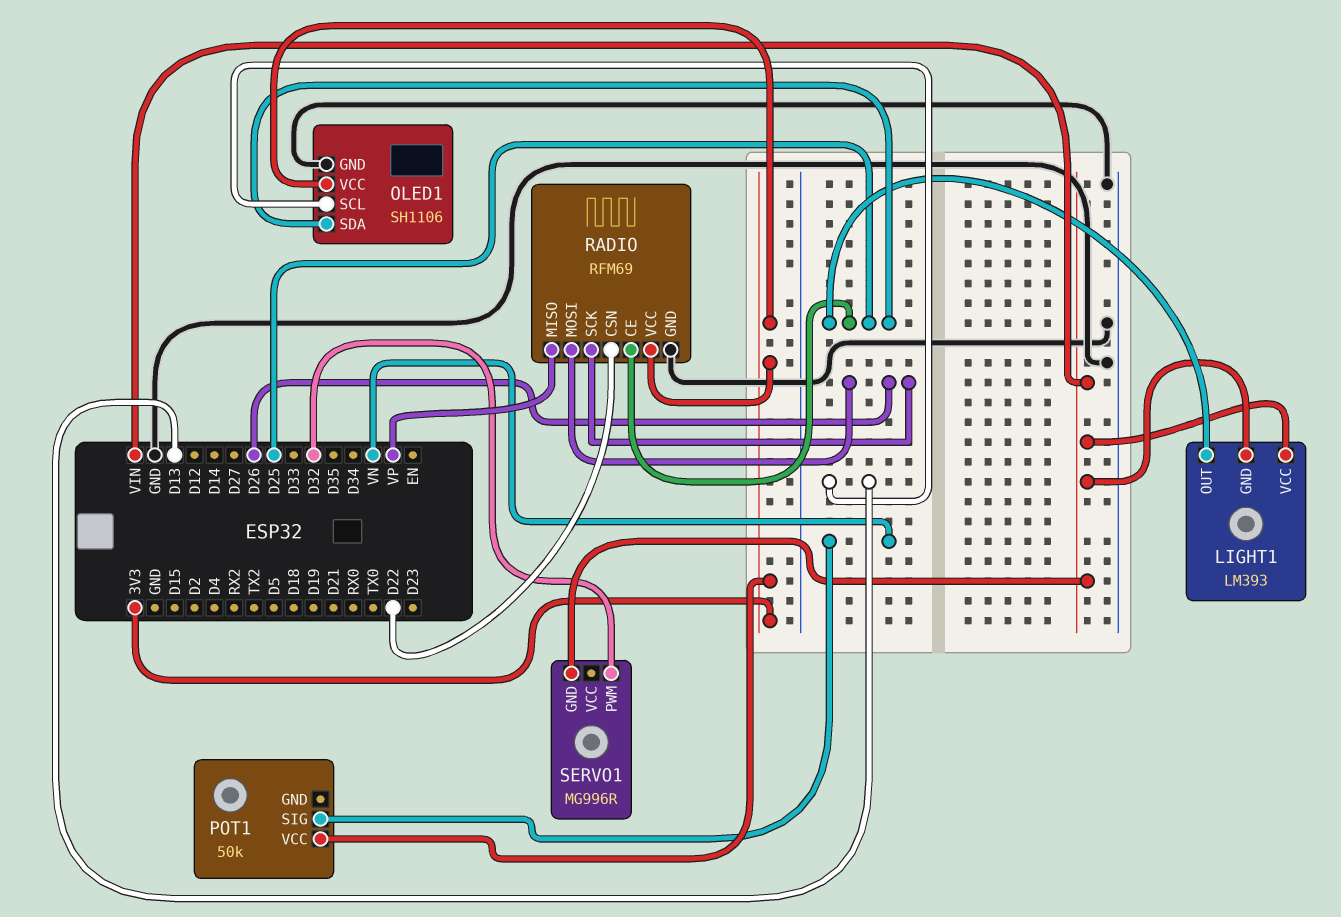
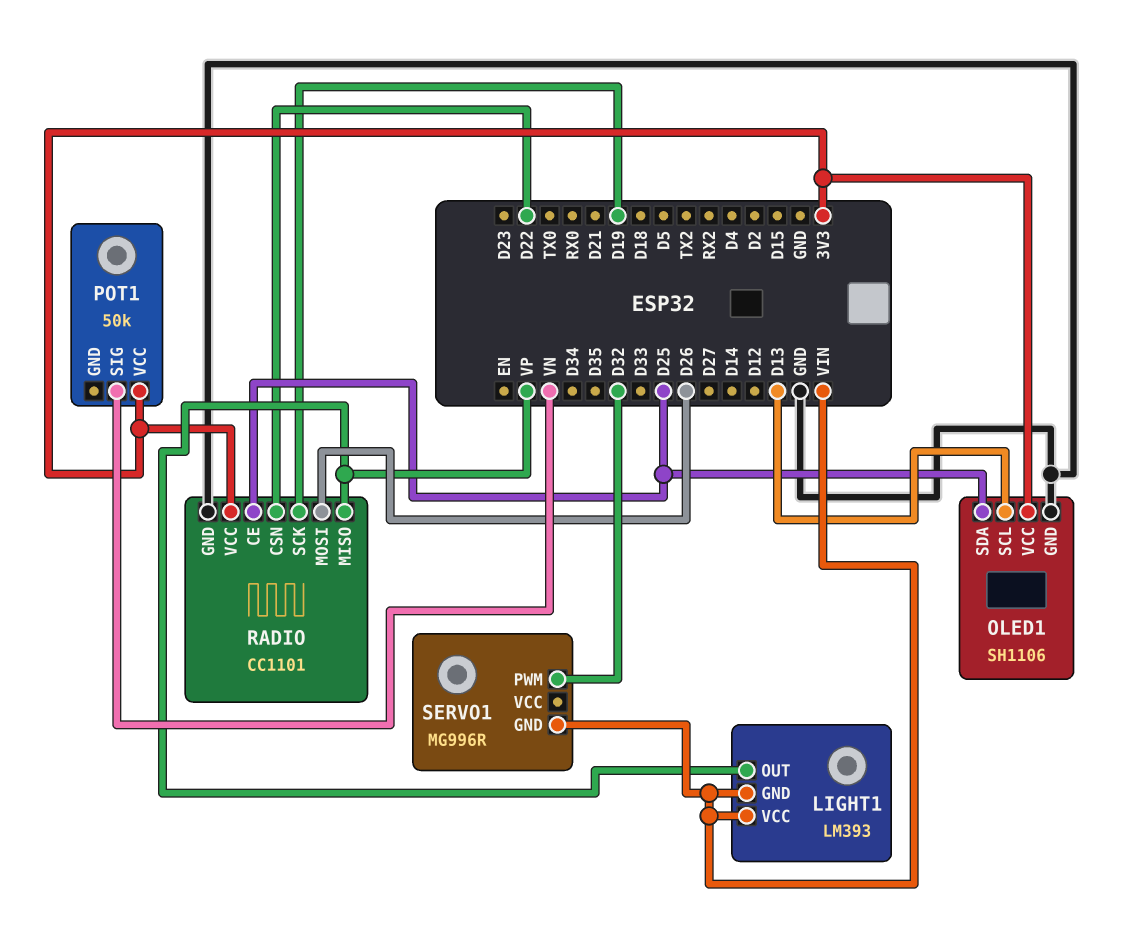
LIGHT1 pin OUT: D25 -> VP
RADIO: RFM69 -> CC1101
RADIO pin SCK: D26 -> D19

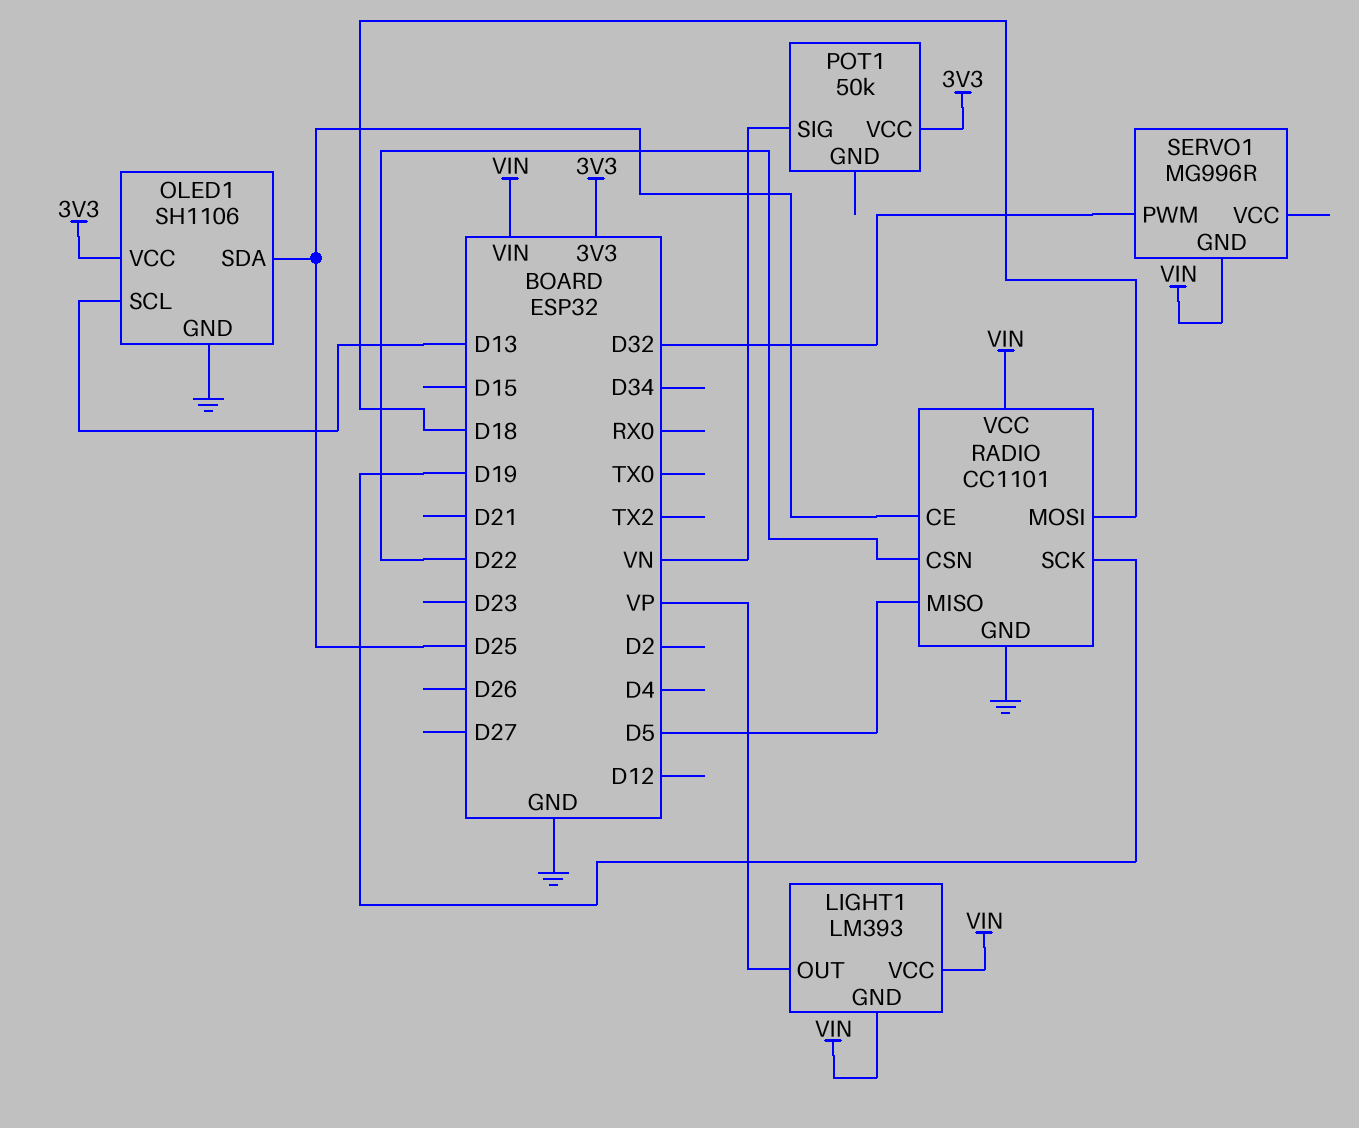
RADIO pin MISO: VP -> D5
RADIO pin MOSI: D26 -> D18
RADIO pin VCC: 3V3 -> VIN

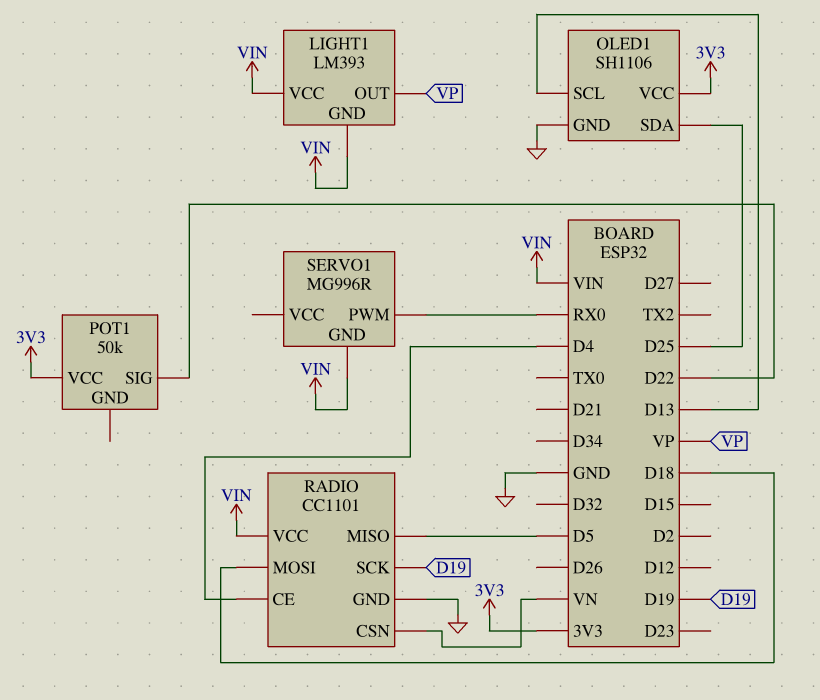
POT1 pin SIG: VN -> D22
RADIO pin CE: D25 -> D4
RADIO pin CSN: D22 -> VN
SERVO1 pin PWM: D32 -> RX0

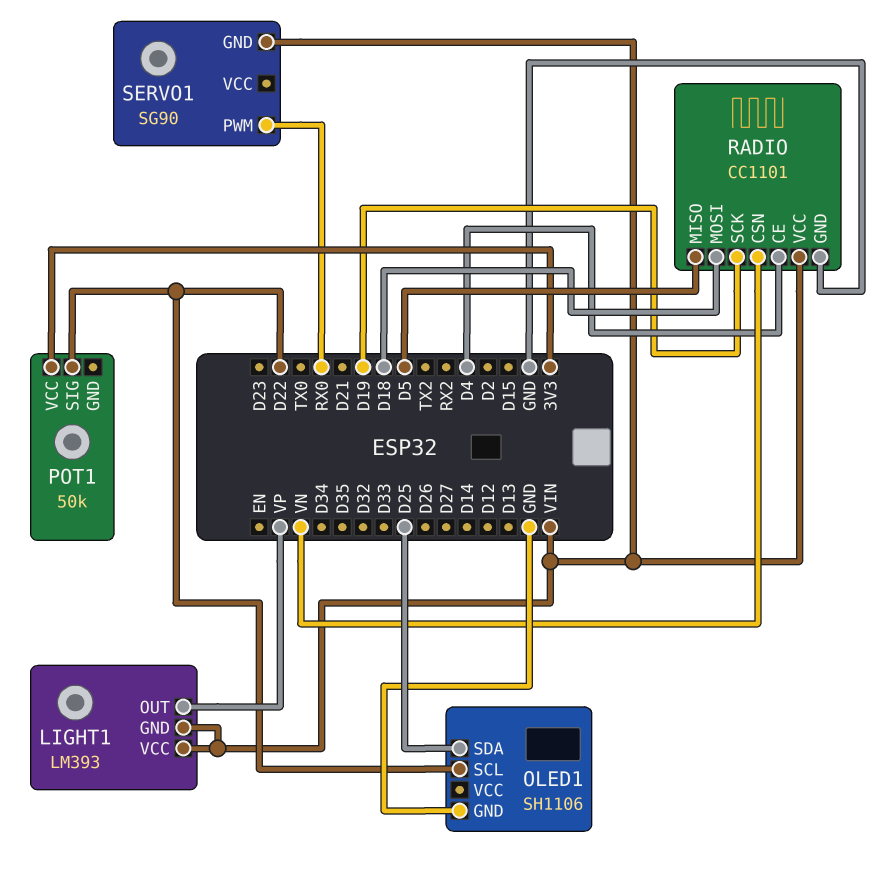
OLED1 pin SCL: D13 -> D22
OLED1 pin VCC: 3V3 -> none
SERVO1: MG996R -> SG90

